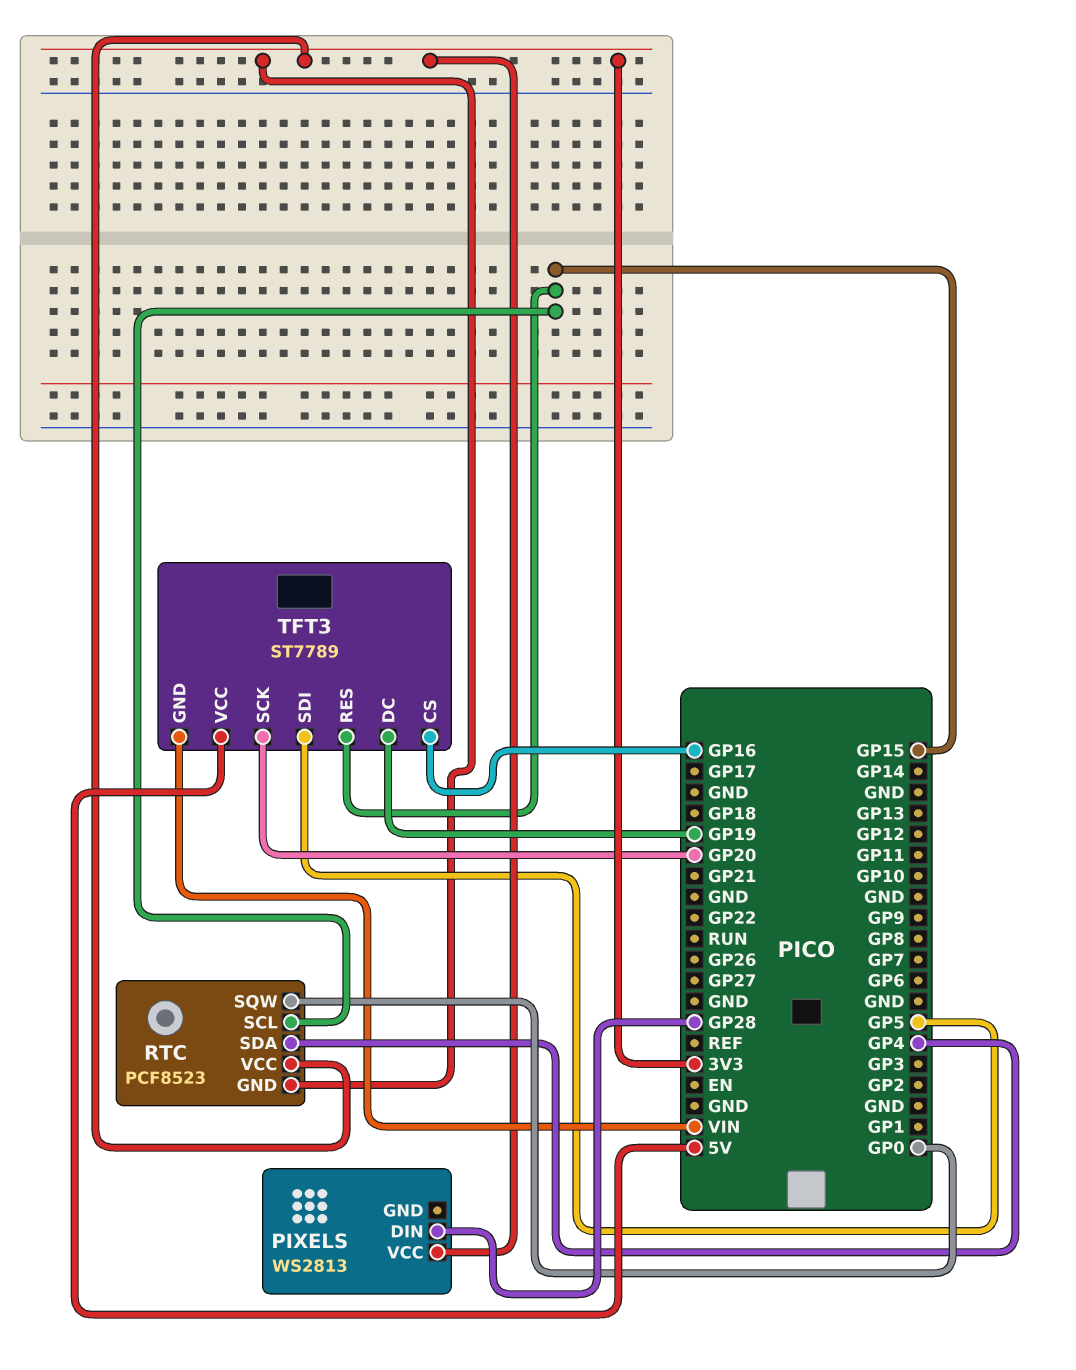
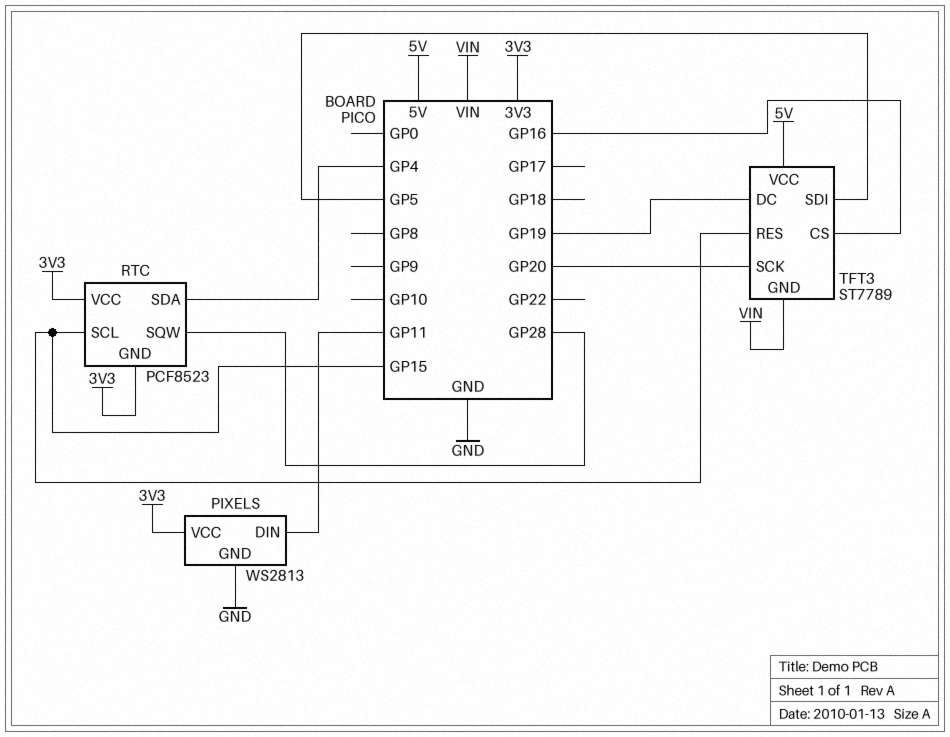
PIXELS pin DIN: GP28 -> GP11
PIXELS pin GND: none -> GND
RTC pin SQW: GP0 -> GP28

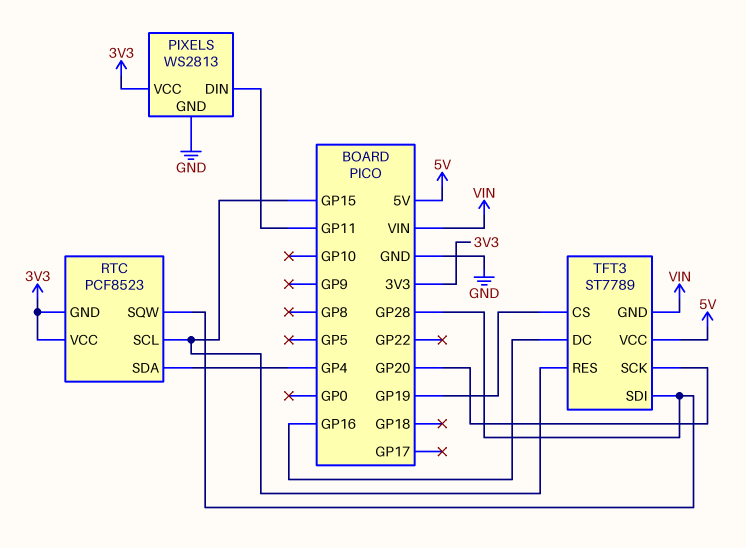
TFT3 pin CS: GP16 -> GP19
TFT3 pin DC: GP19 -> GP16
TFT3 pin SDI: GP5 -> GP28

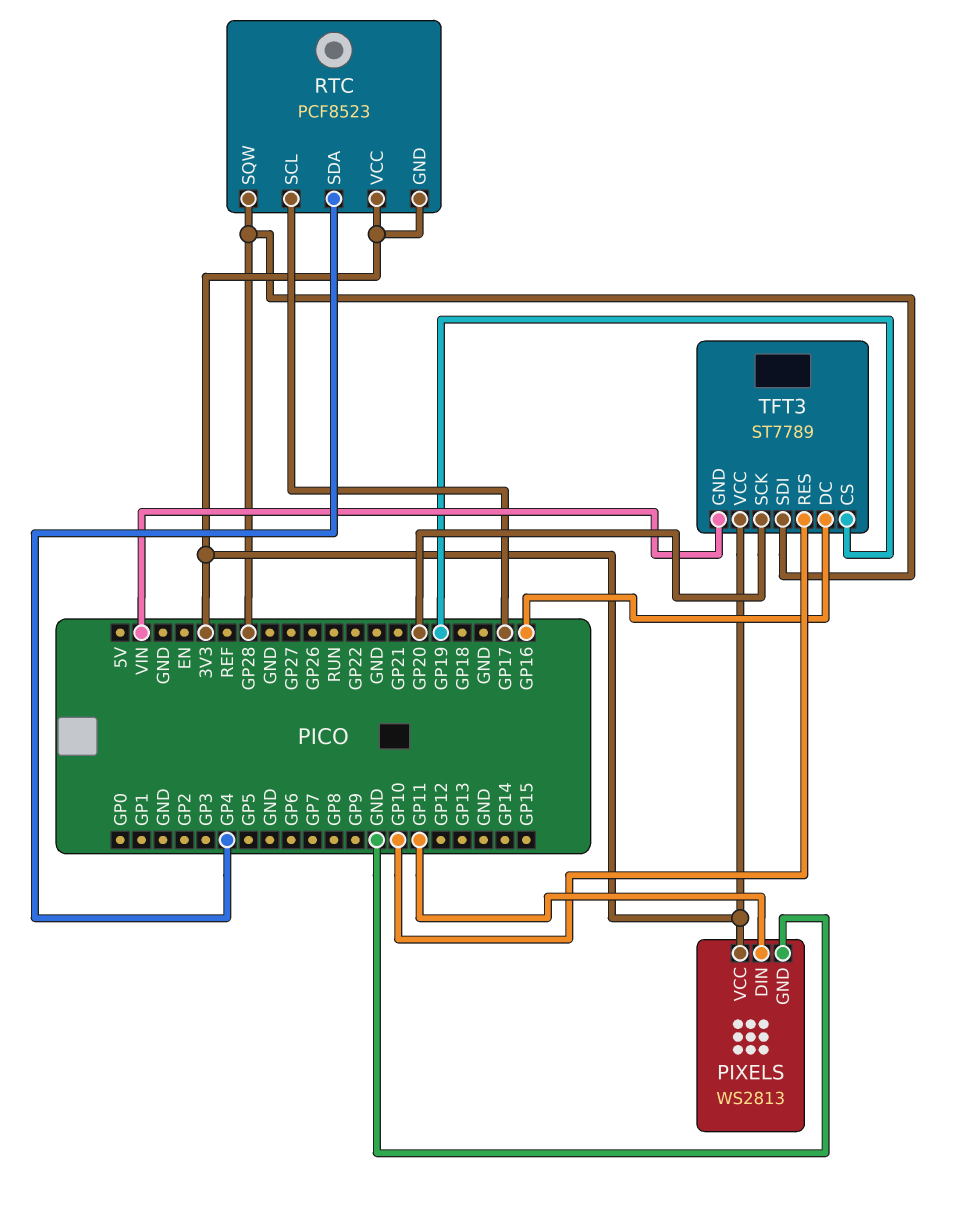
RTC pin SCL: GP15 -> GP17
TFT3 pin RES: GP15 -> GP10
TFT3 pin VCC: 5V -> 3V3

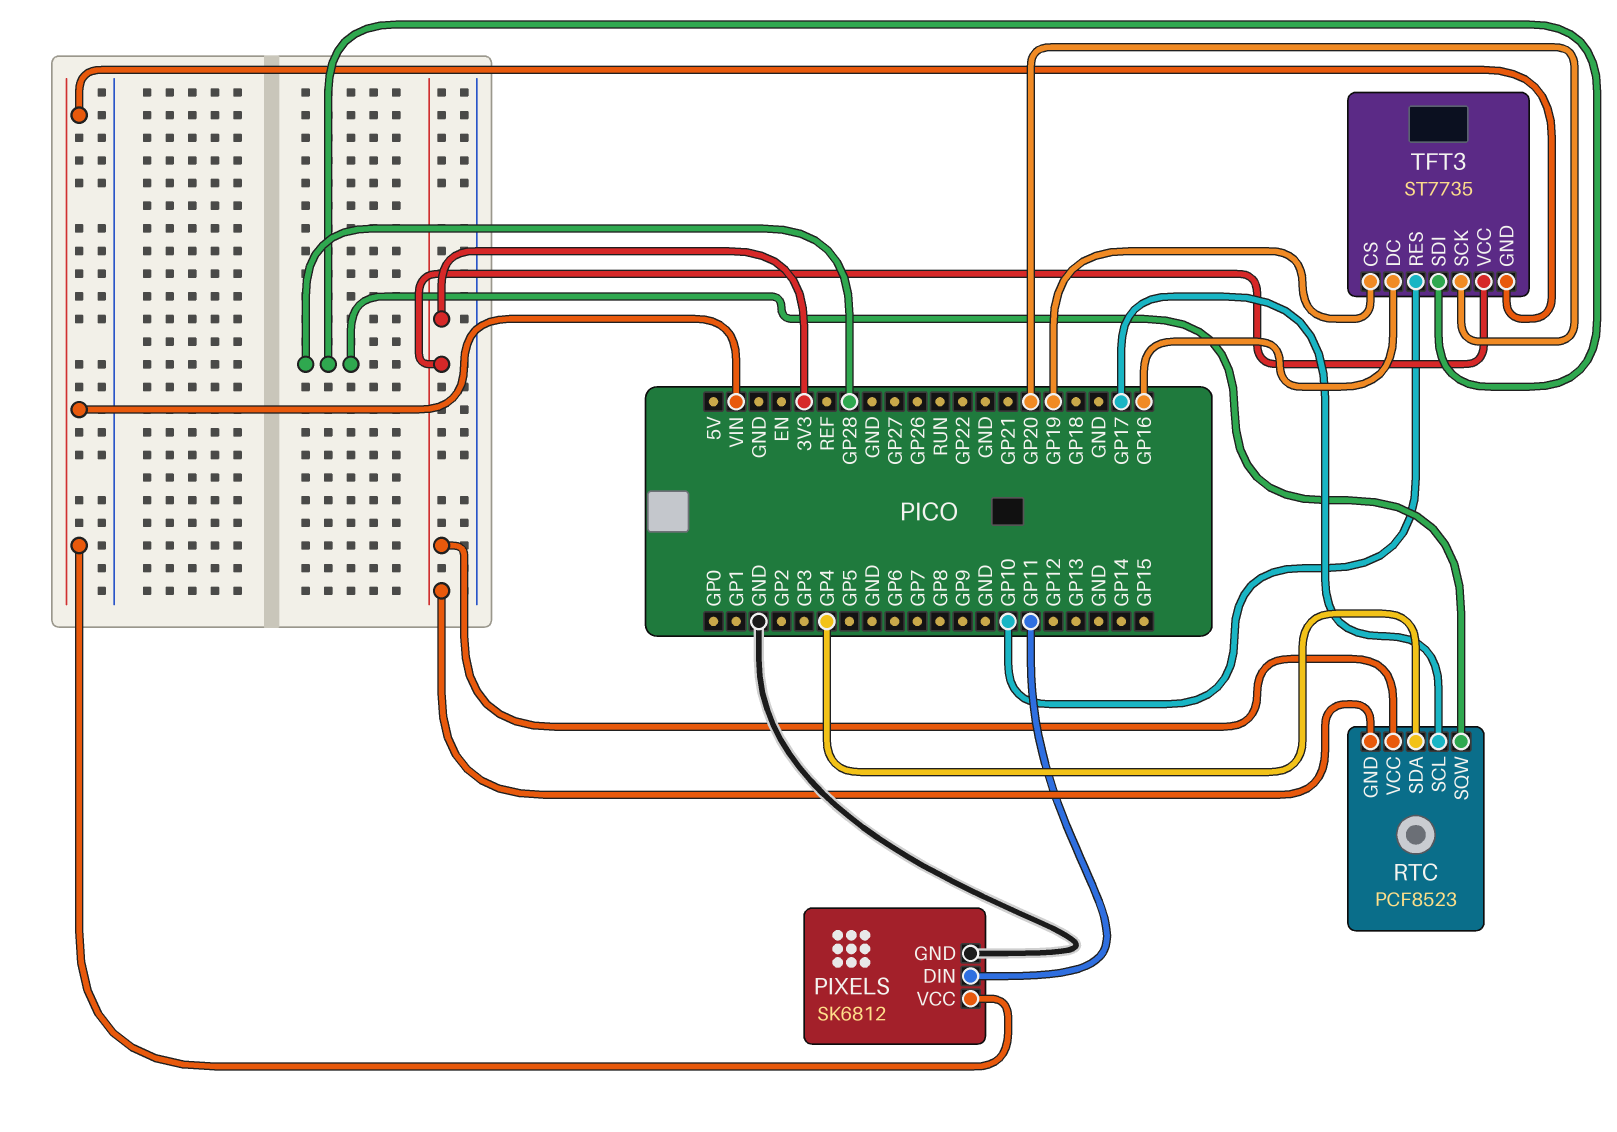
PIXELS: WS2813 -> SK6812
PIXELS pin VCC: 3V3 -> VIN
TFT3: ST7789 -> ST7735

